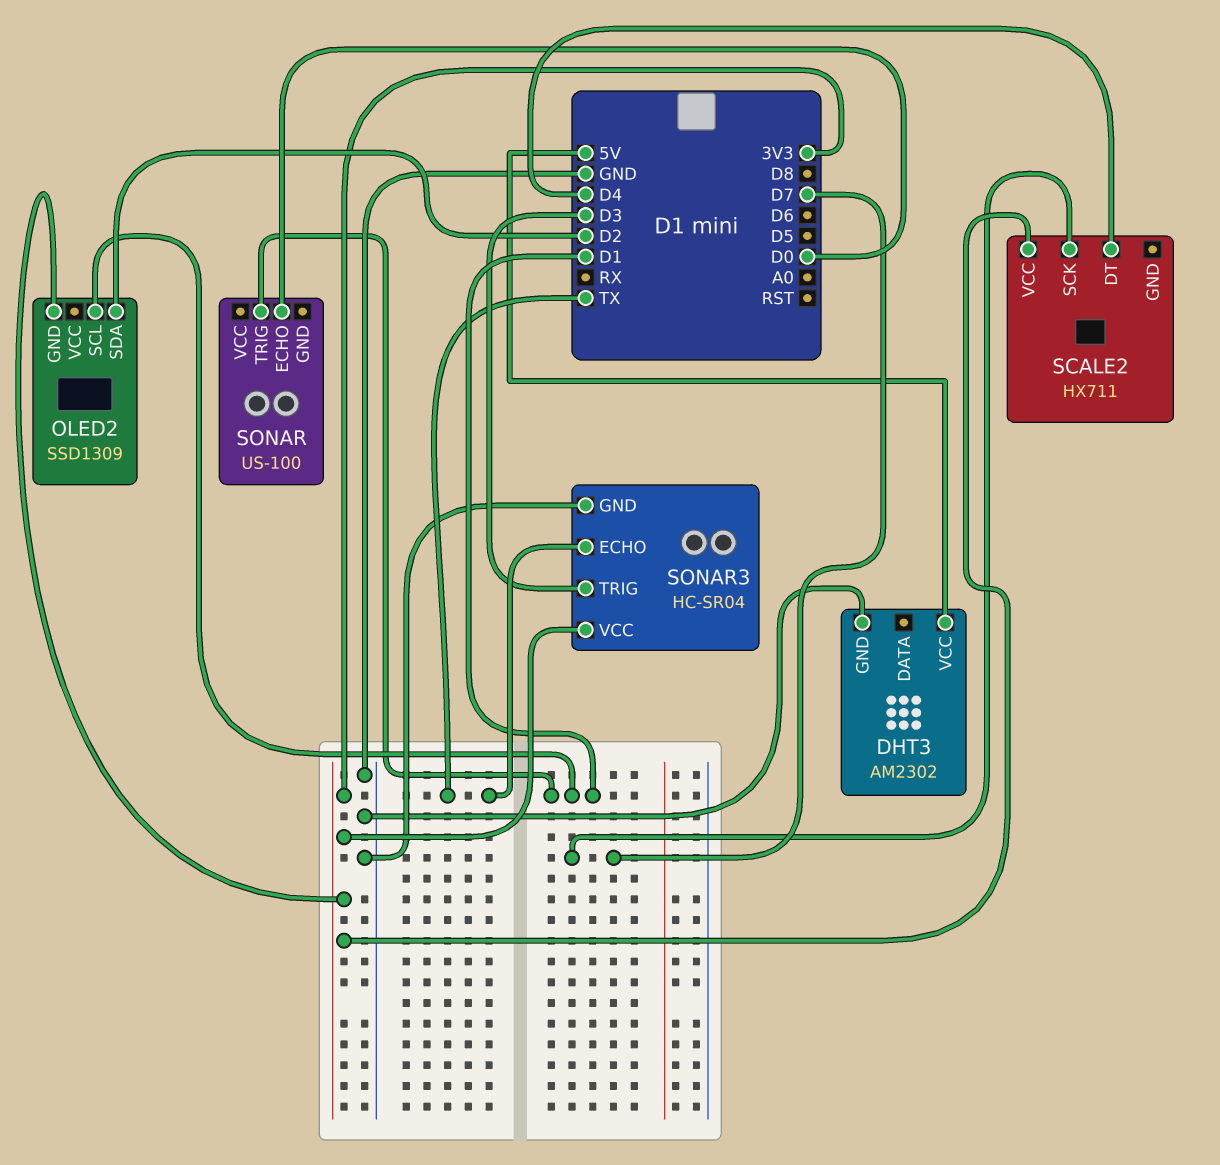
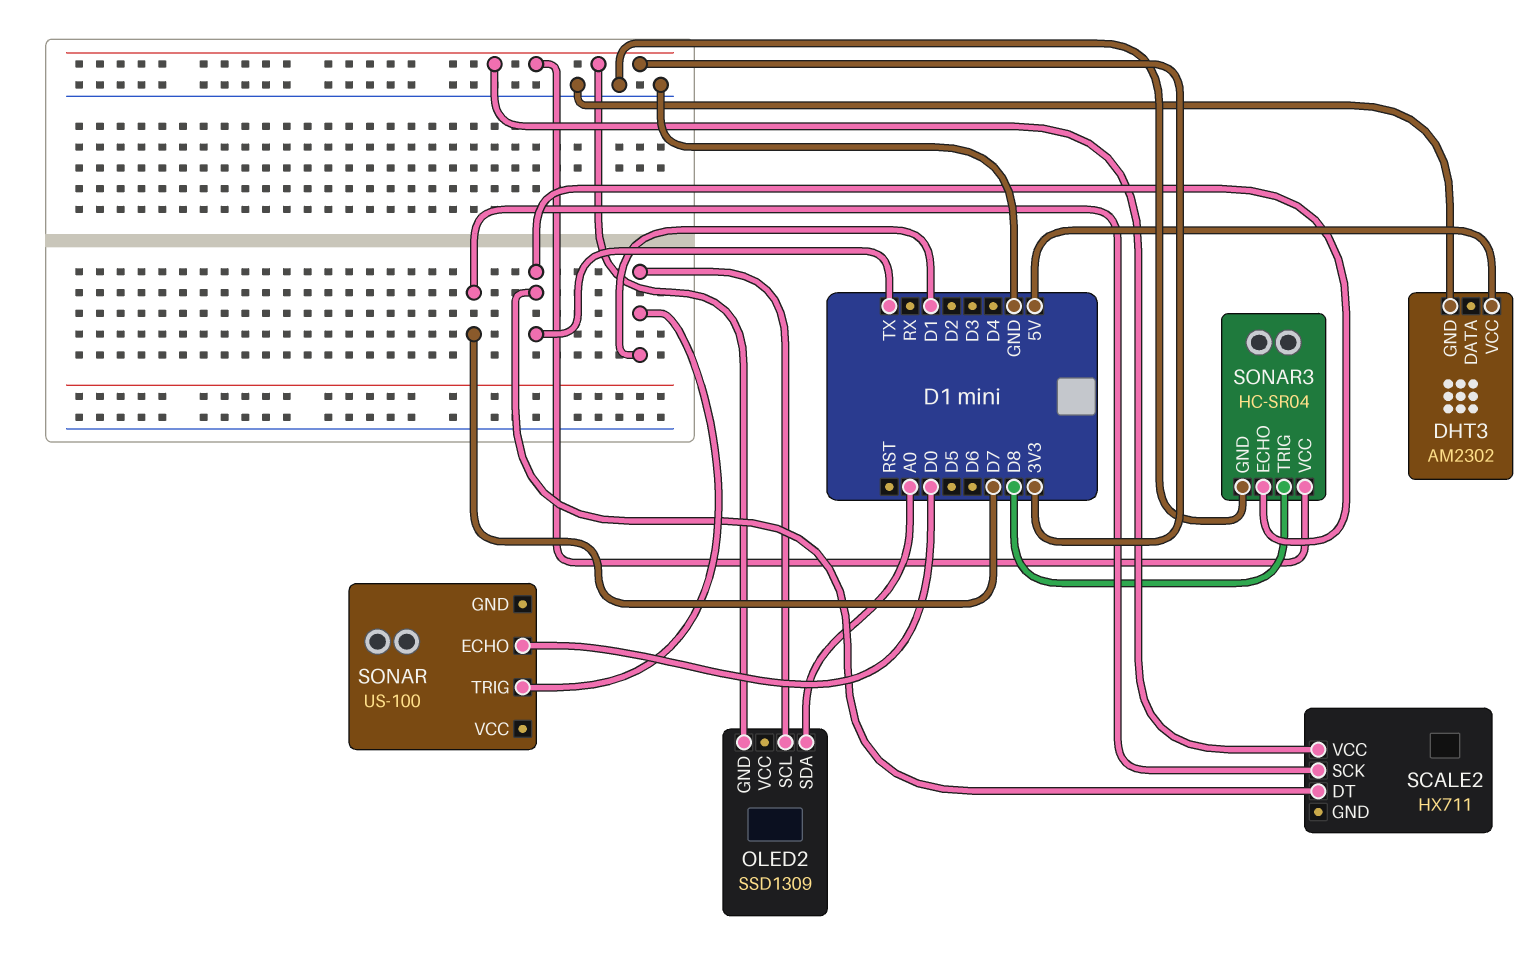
OLED2 pin SDA: D2 -> A0
SCALE2 pin DT: D4 -> TX
SONAR3 pin TRIG: D3 -> D8

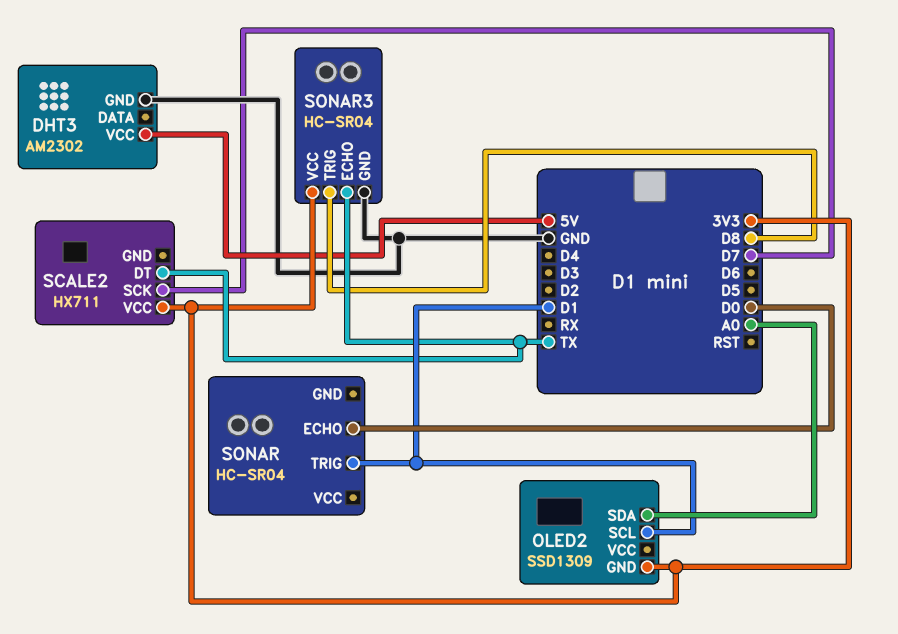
SONAR: US-100 -> HC-SR04

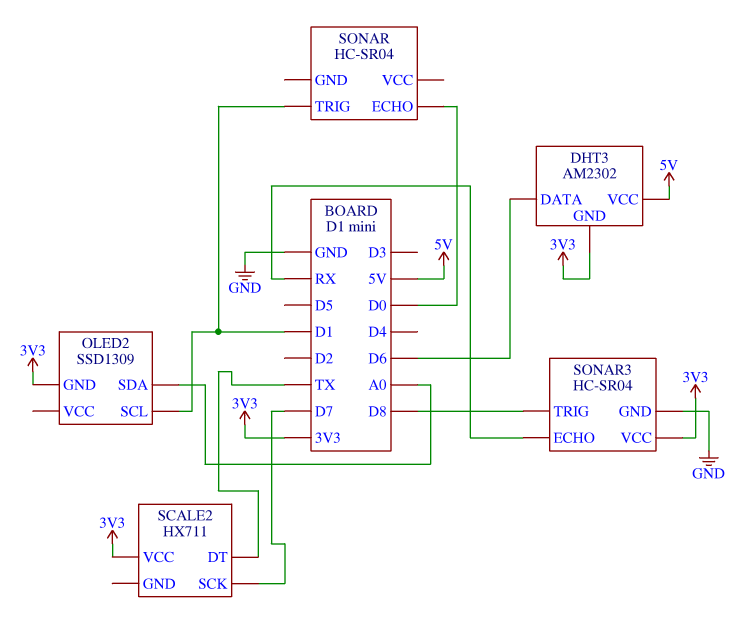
DHT3 pin DATA: none -> D6
DHT3 pin GND: GND -> 3V3
SONAR3 pin ECHO: TX -> RX

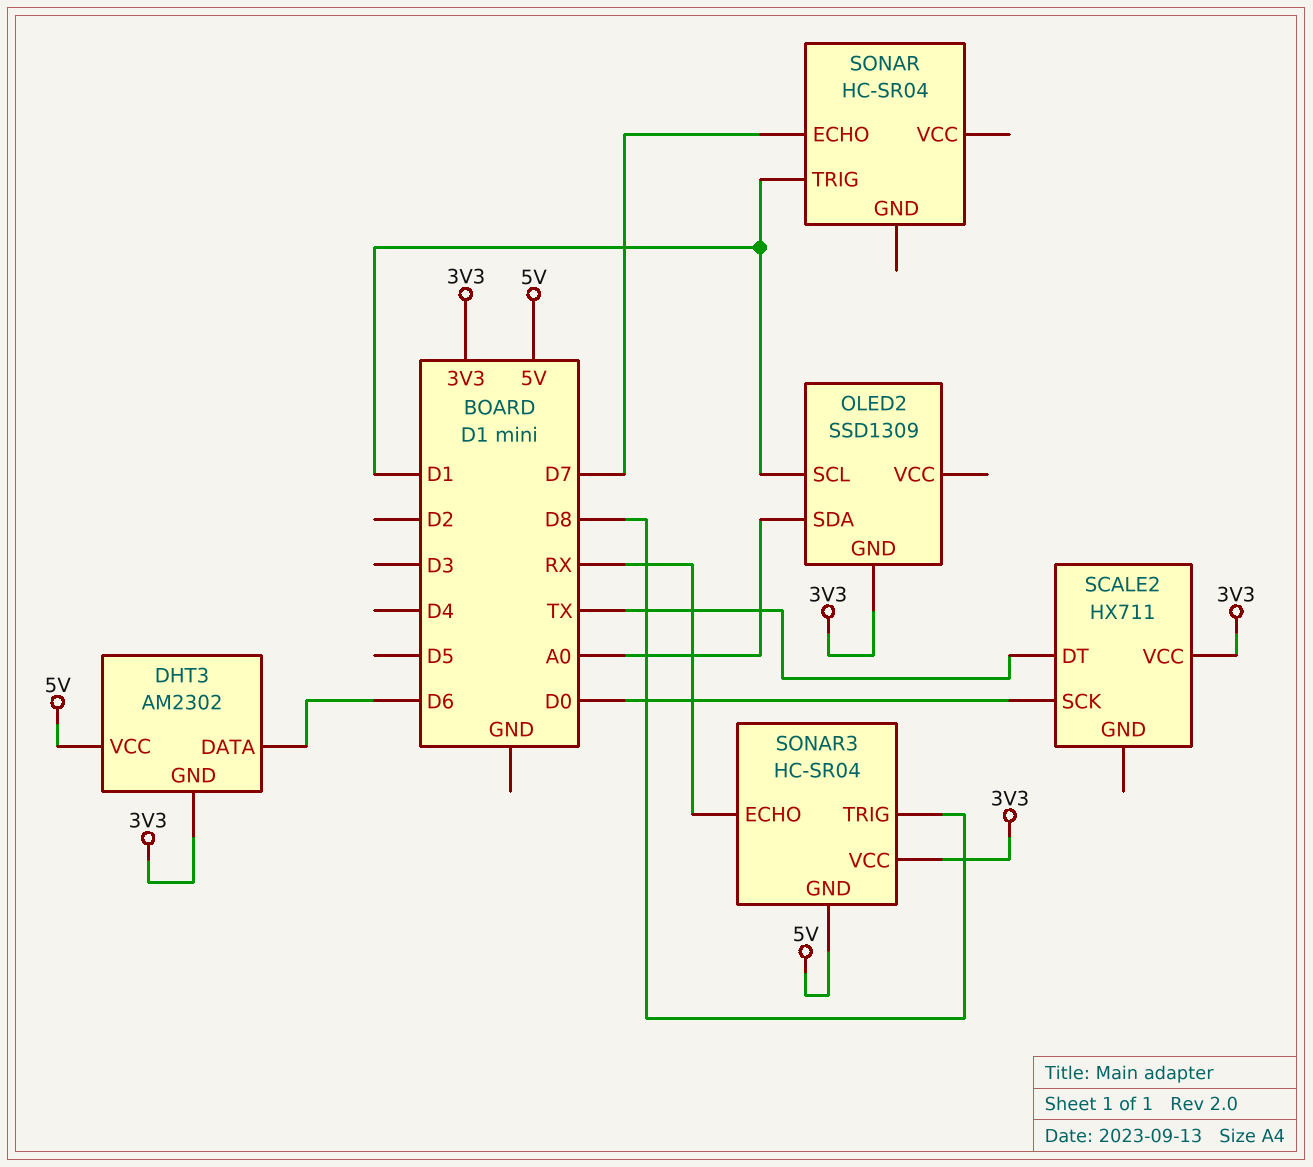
SCALE2 pin SCK: D7 -> D0
SONAR pin ECHO: D0 -> D7
SONAR3 pin GND: GND -> 5V

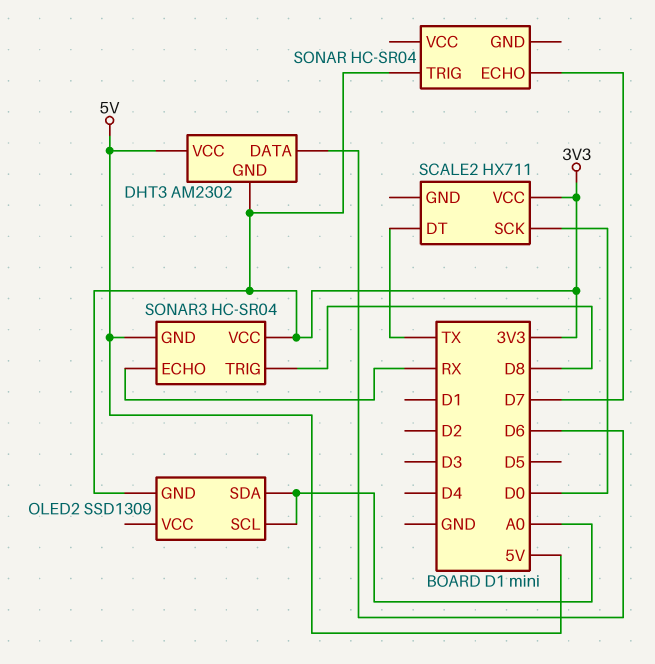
OLED2 pin SCL: D1 -> A0
SONAR pin TRIG: D1 -> 3V3

